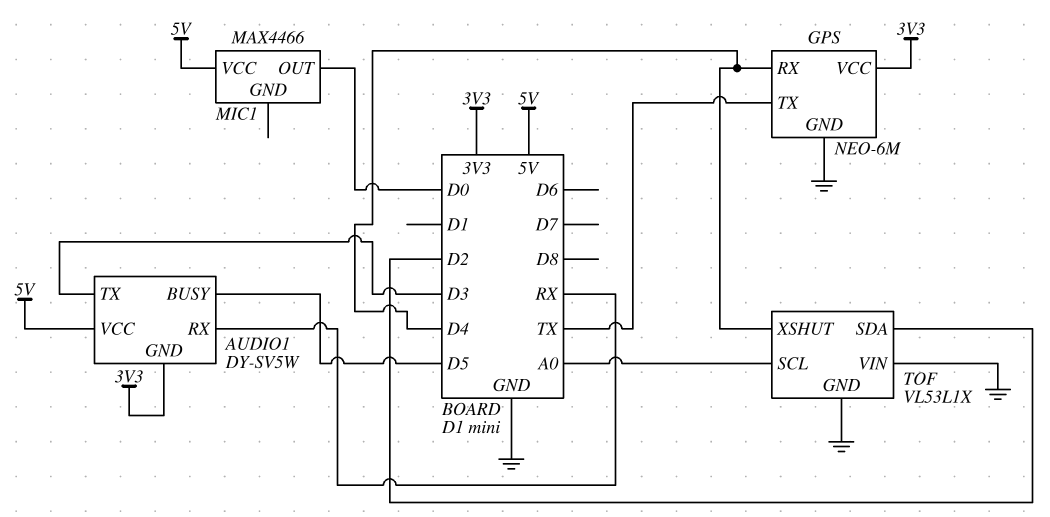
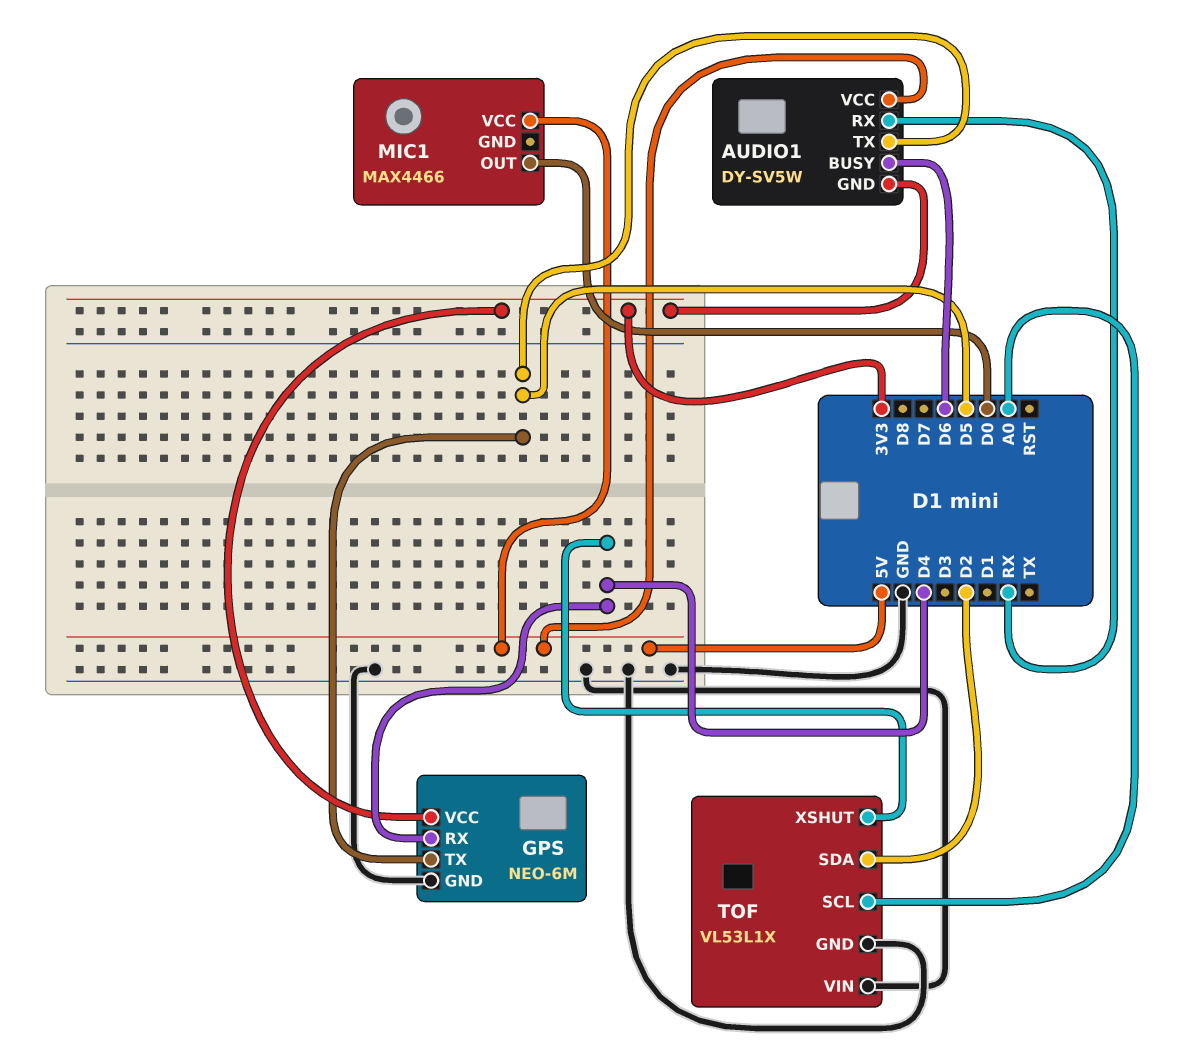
AUDIO1 pin BUSY: D5 -> D6
AUDIO1 pin TX: D3 -> D5
GPS pin TX: TX -> D5

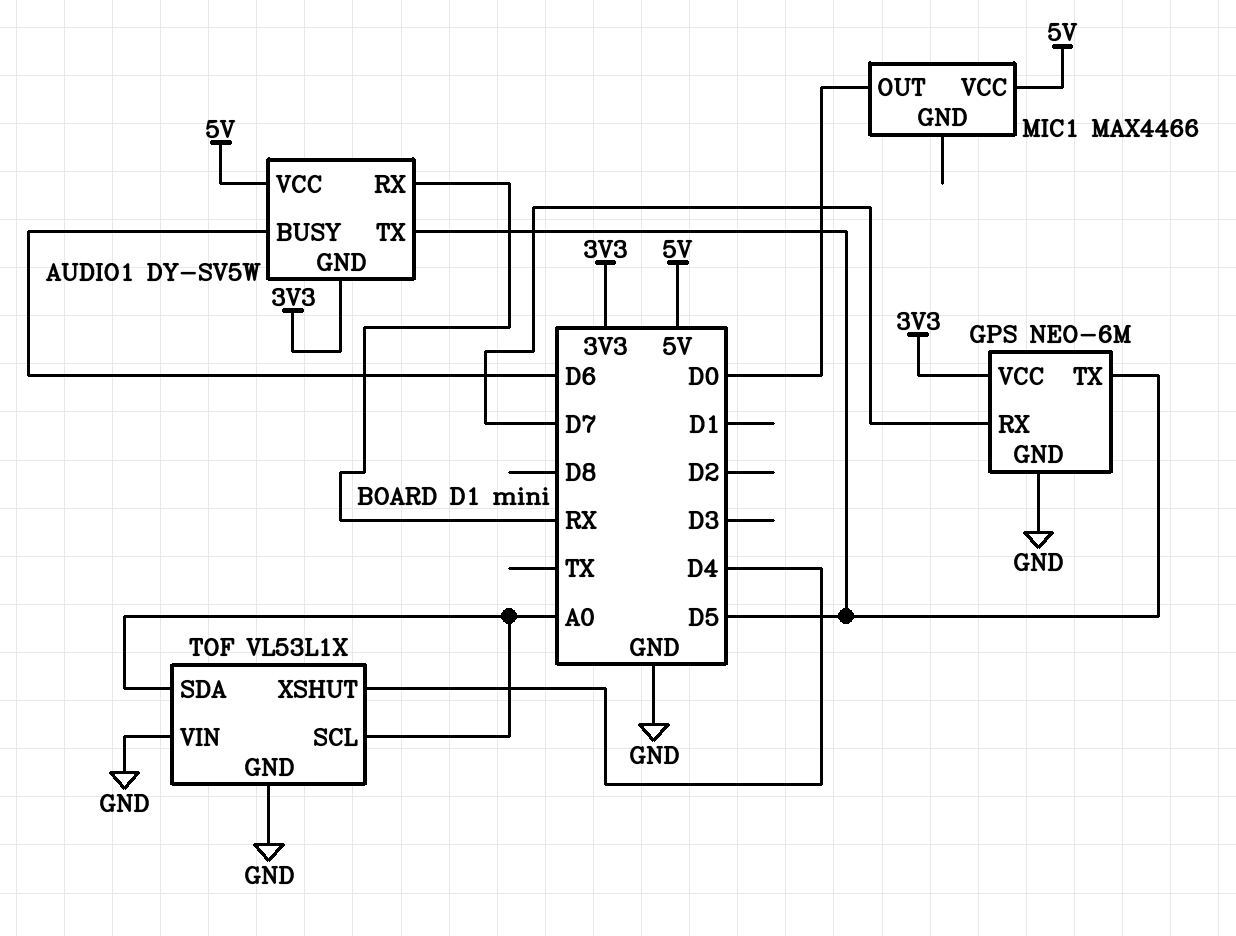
GPS pin RX: D4 -> D7
TOF pin SDA: D2 -> A0

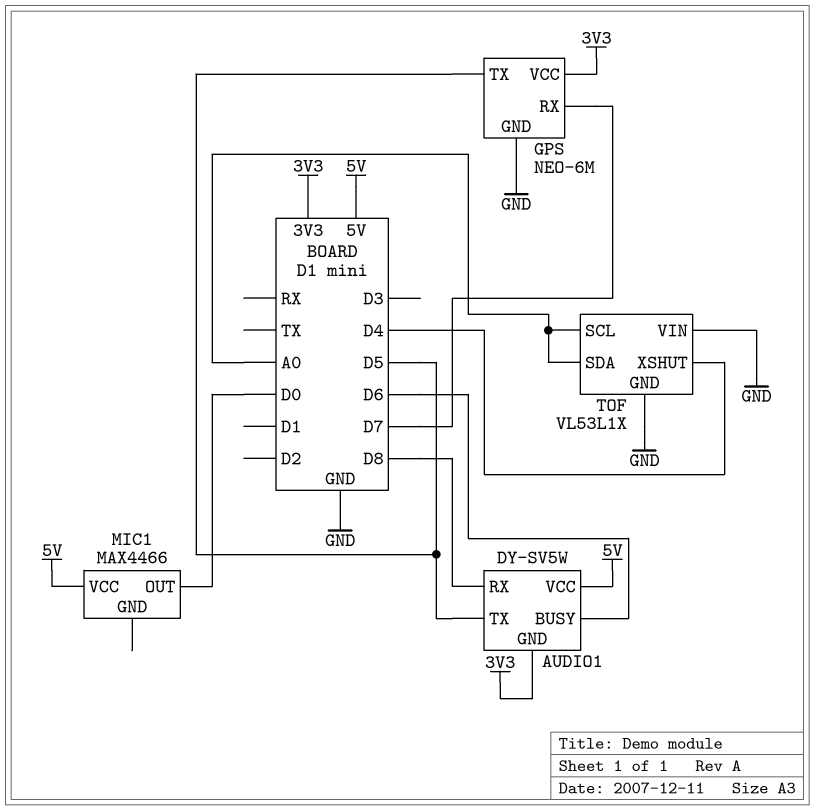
AUDIO1 pin RX: RX -> D8

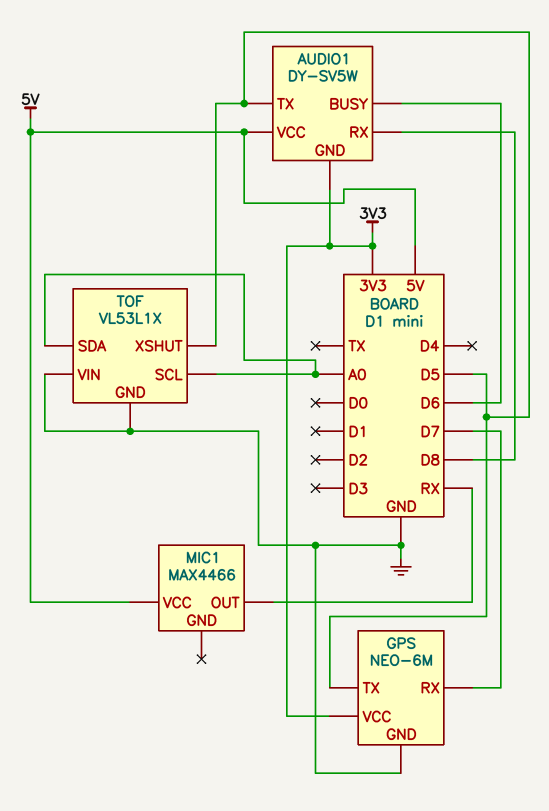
MIC1 pin OUT: D0 -> RX
TOF pin XSHUT: D4 -> D5

